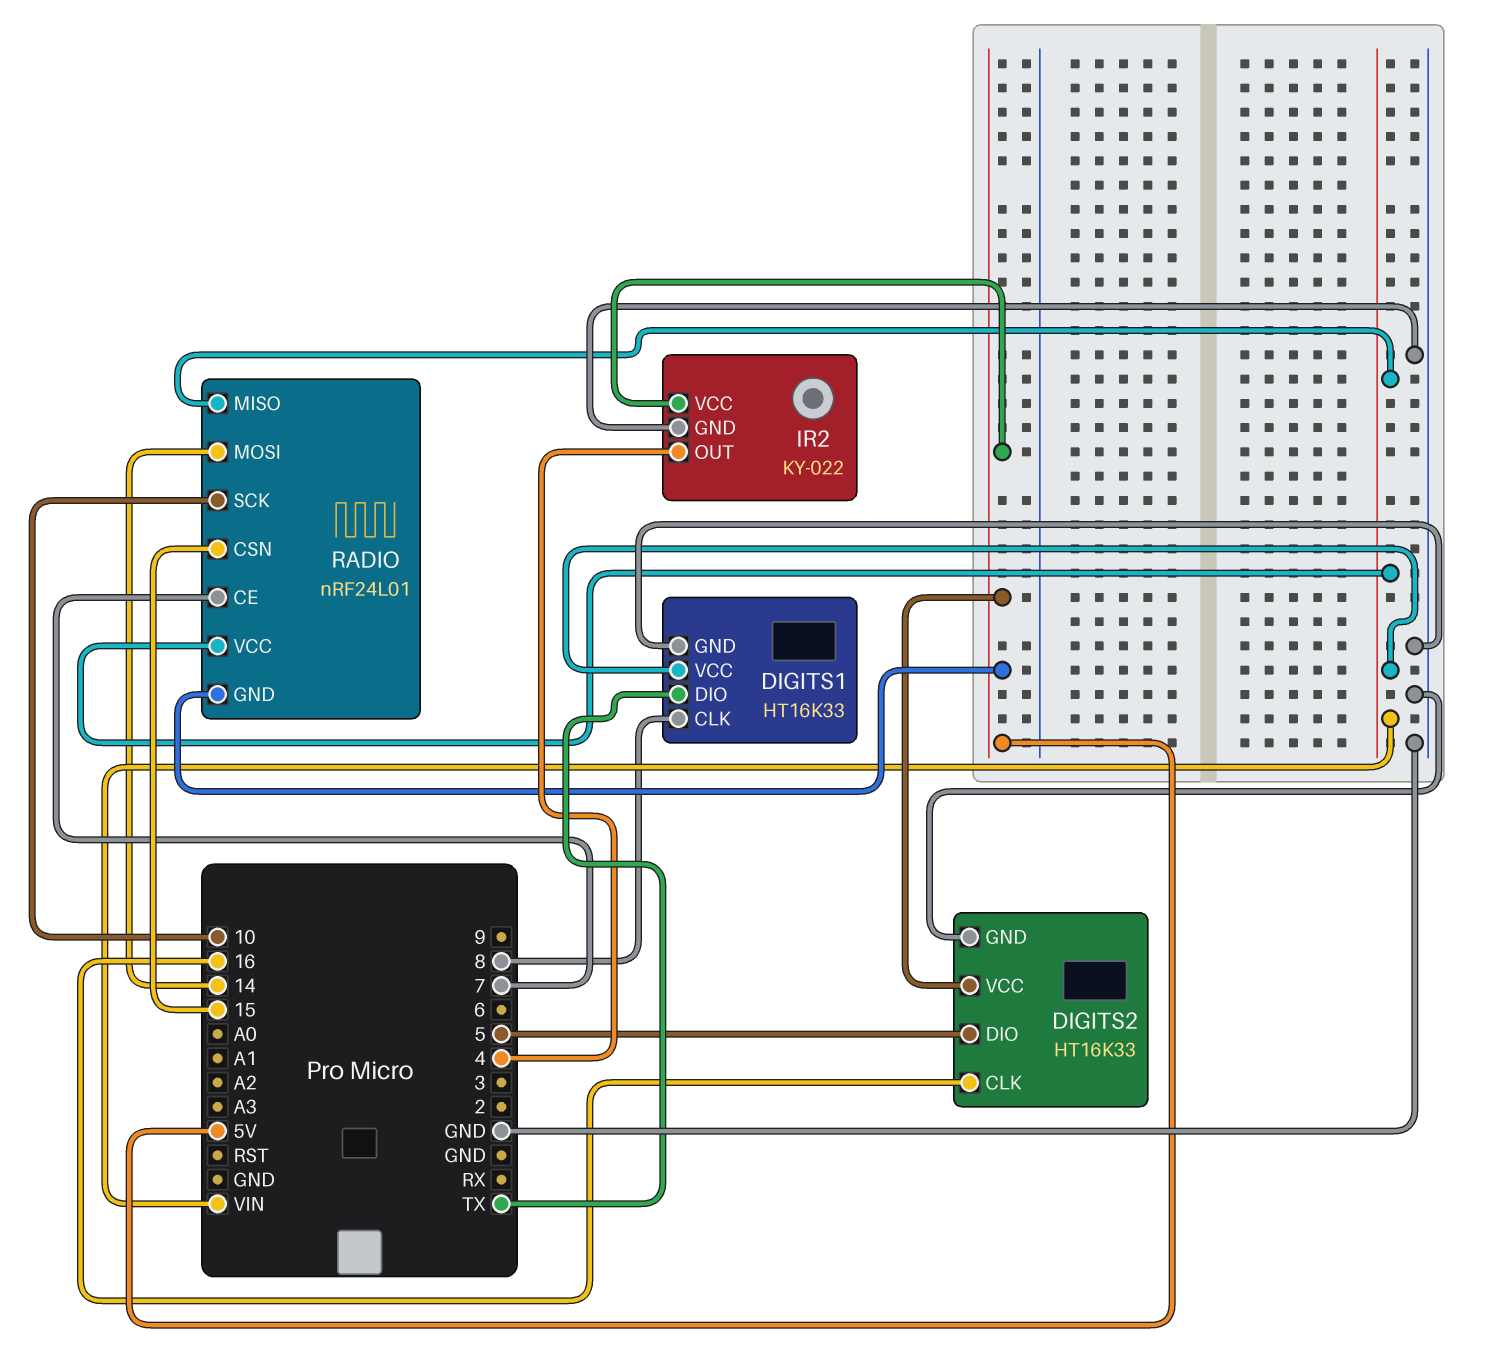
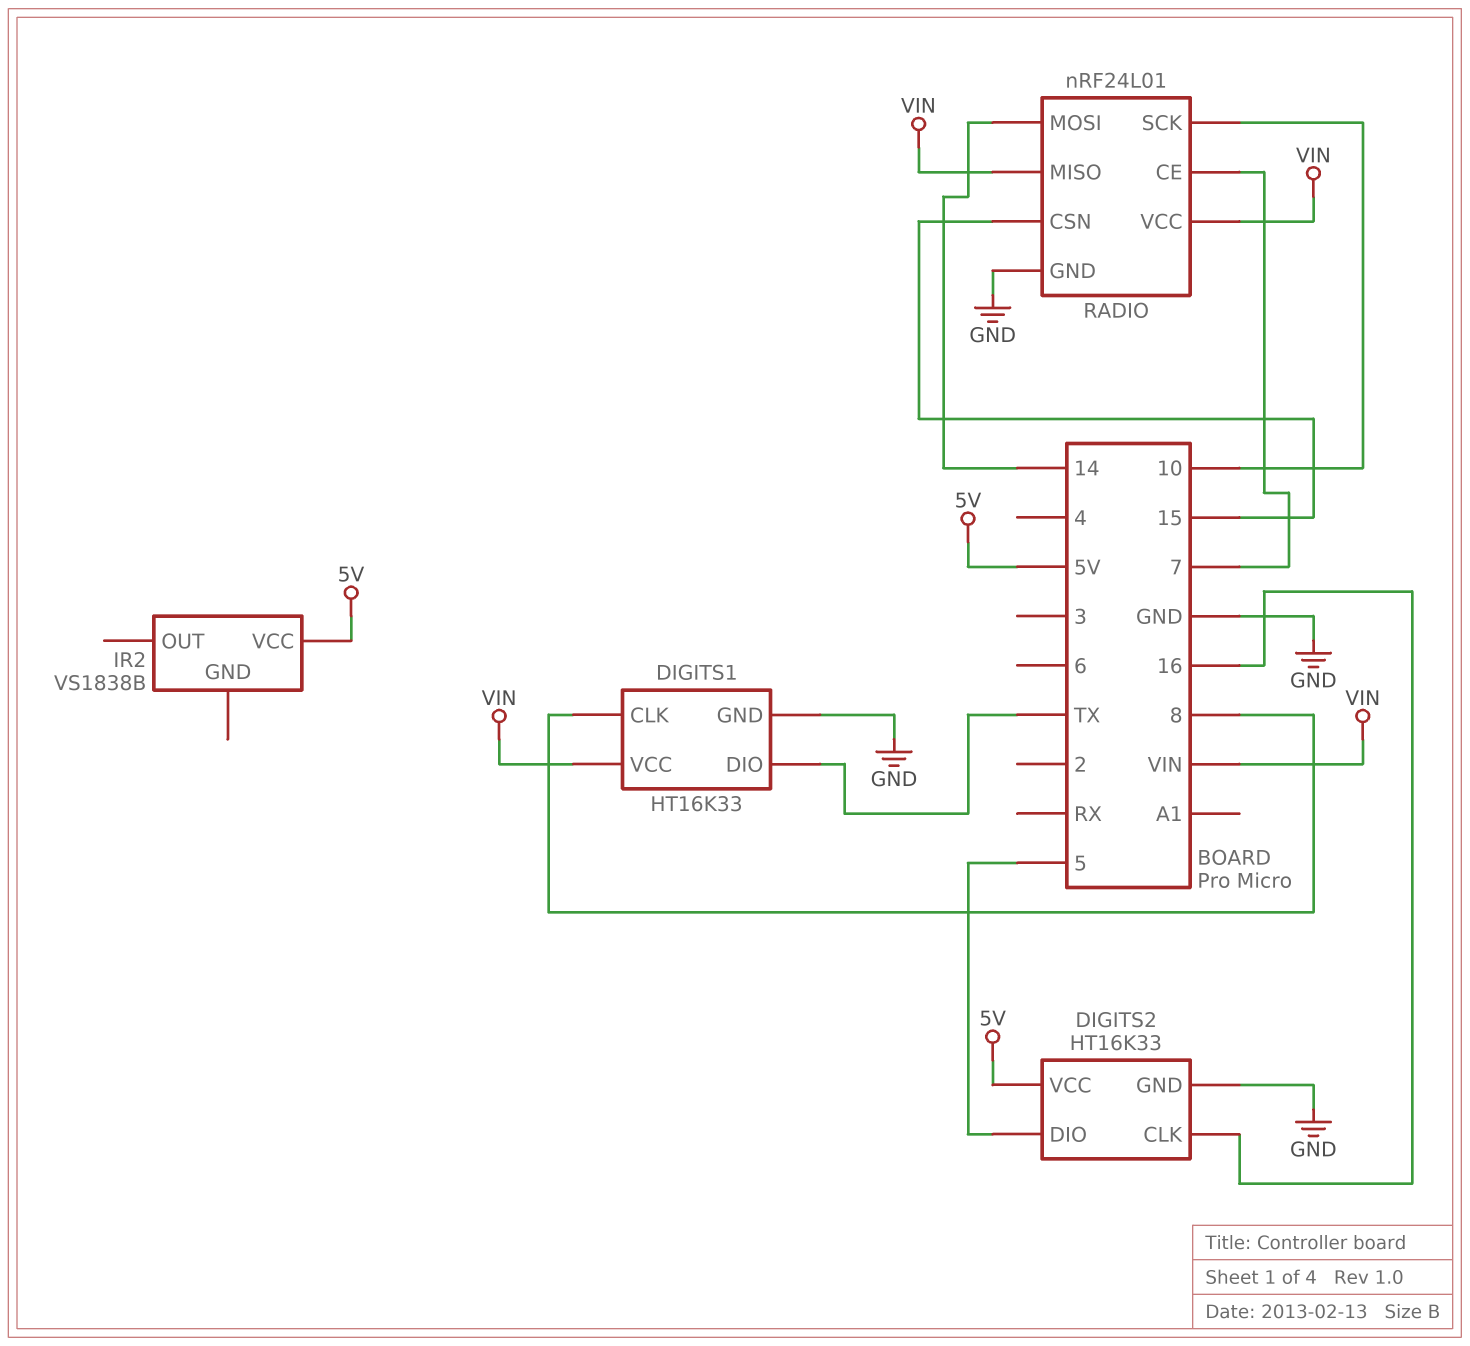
IR2: KY-022 -> VS1838B
IR2 pin GND: GND -> none
IR2 pin OUT: 4 -> none
RADIO pin GND: 5V -> GND

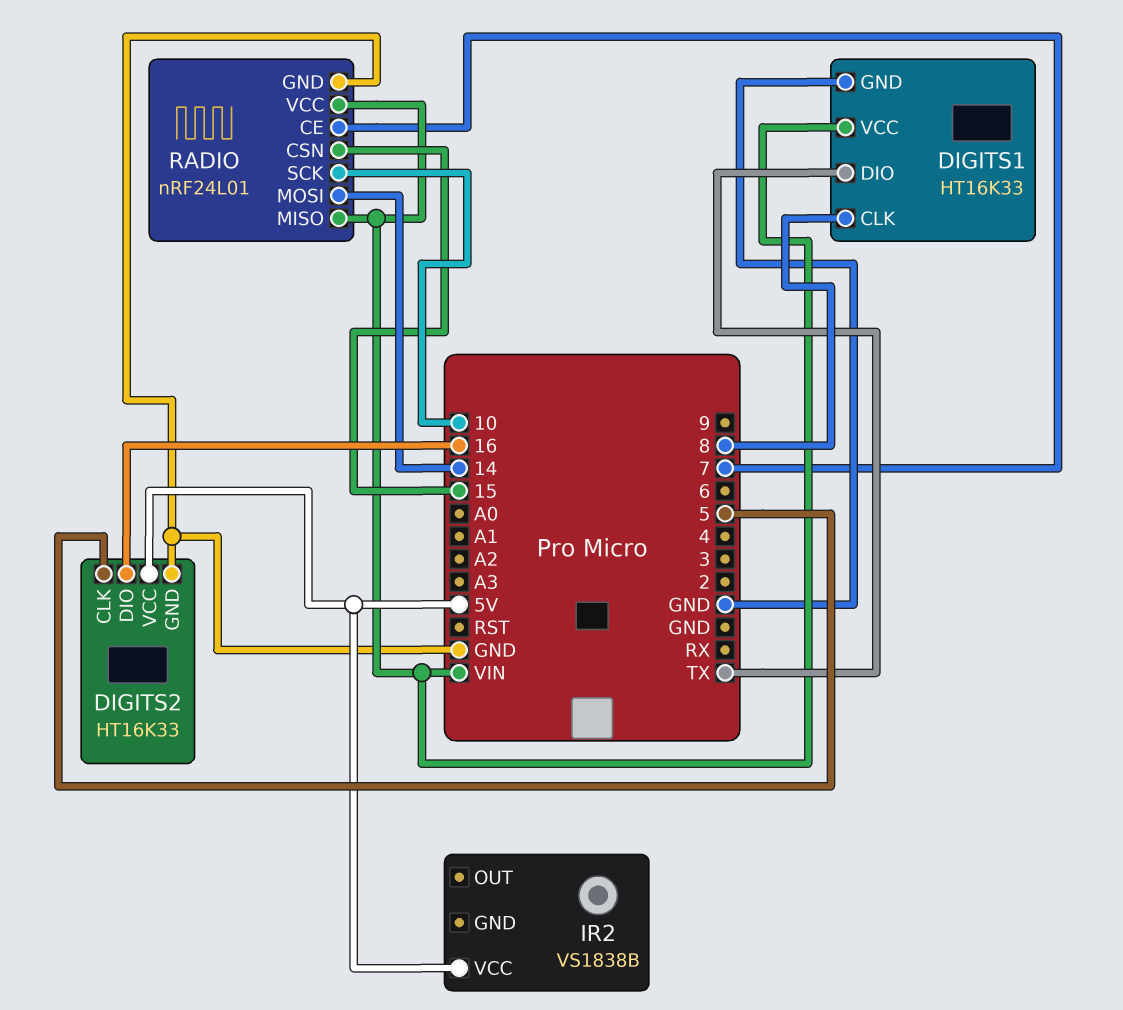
DIGITS2 pin CLK: 16 -> 5
DIGITS2 pin DIO: 5 -> 16

